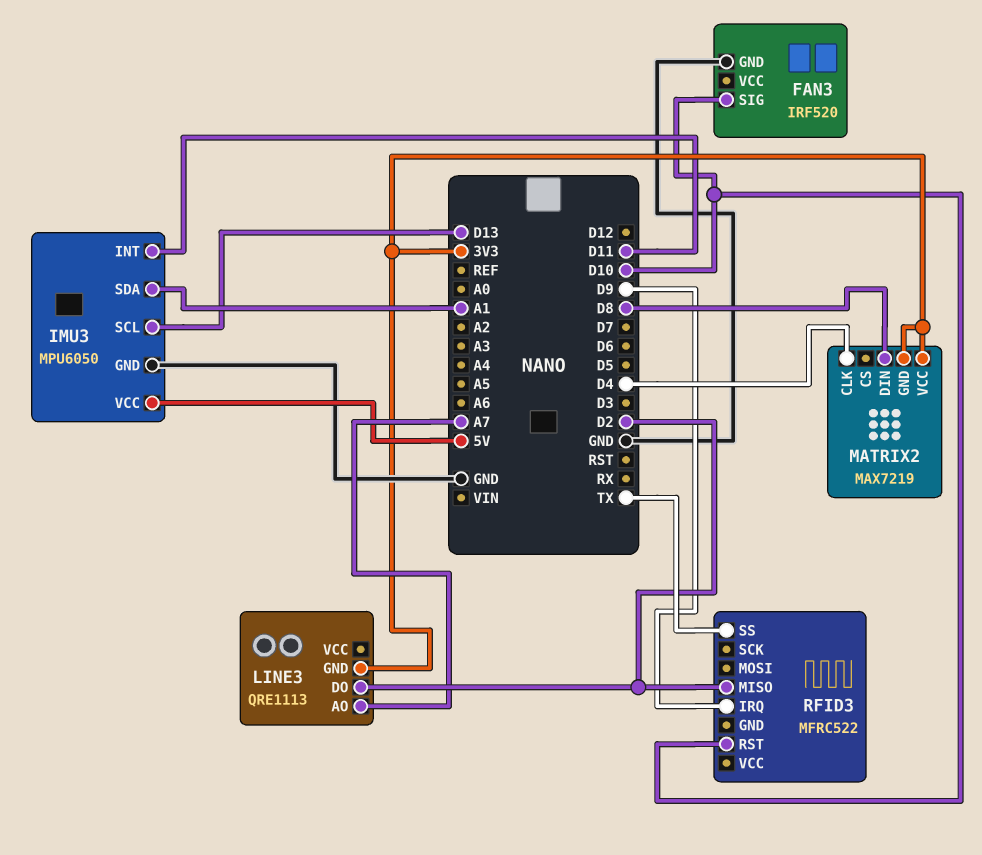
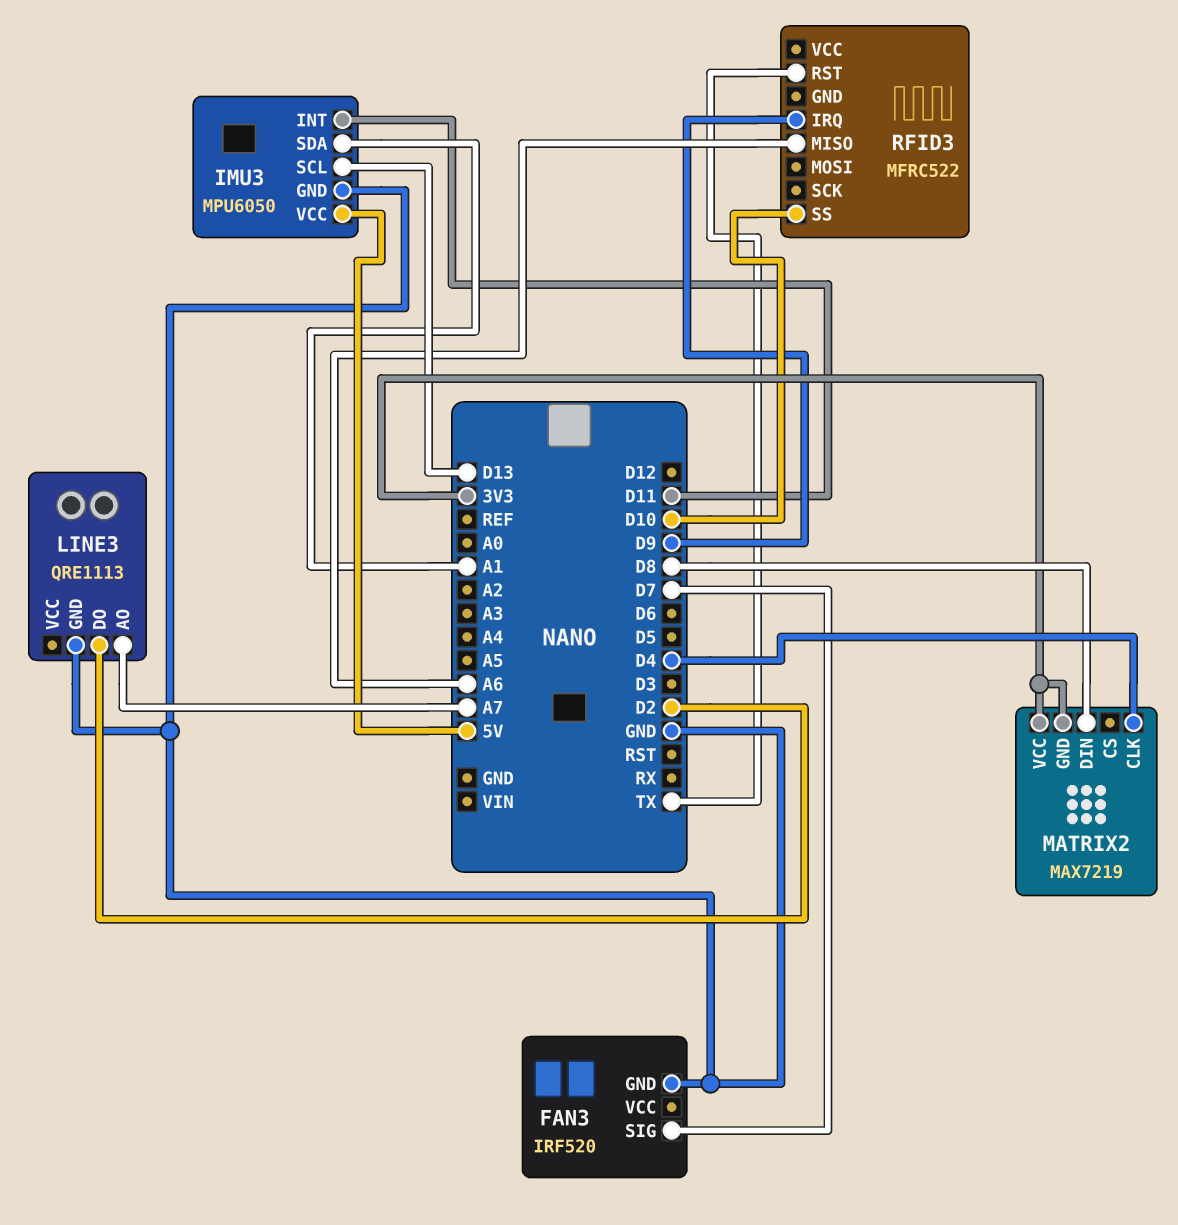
FAN3 pin SIG: D10 -> D7
LINE3 pin GND: 3V3 -> GND
RFID3 pin MISO: D2 -> A6
RFID3 pin RST: D10 -> TX
RFID3 pin SS: TX -> D10

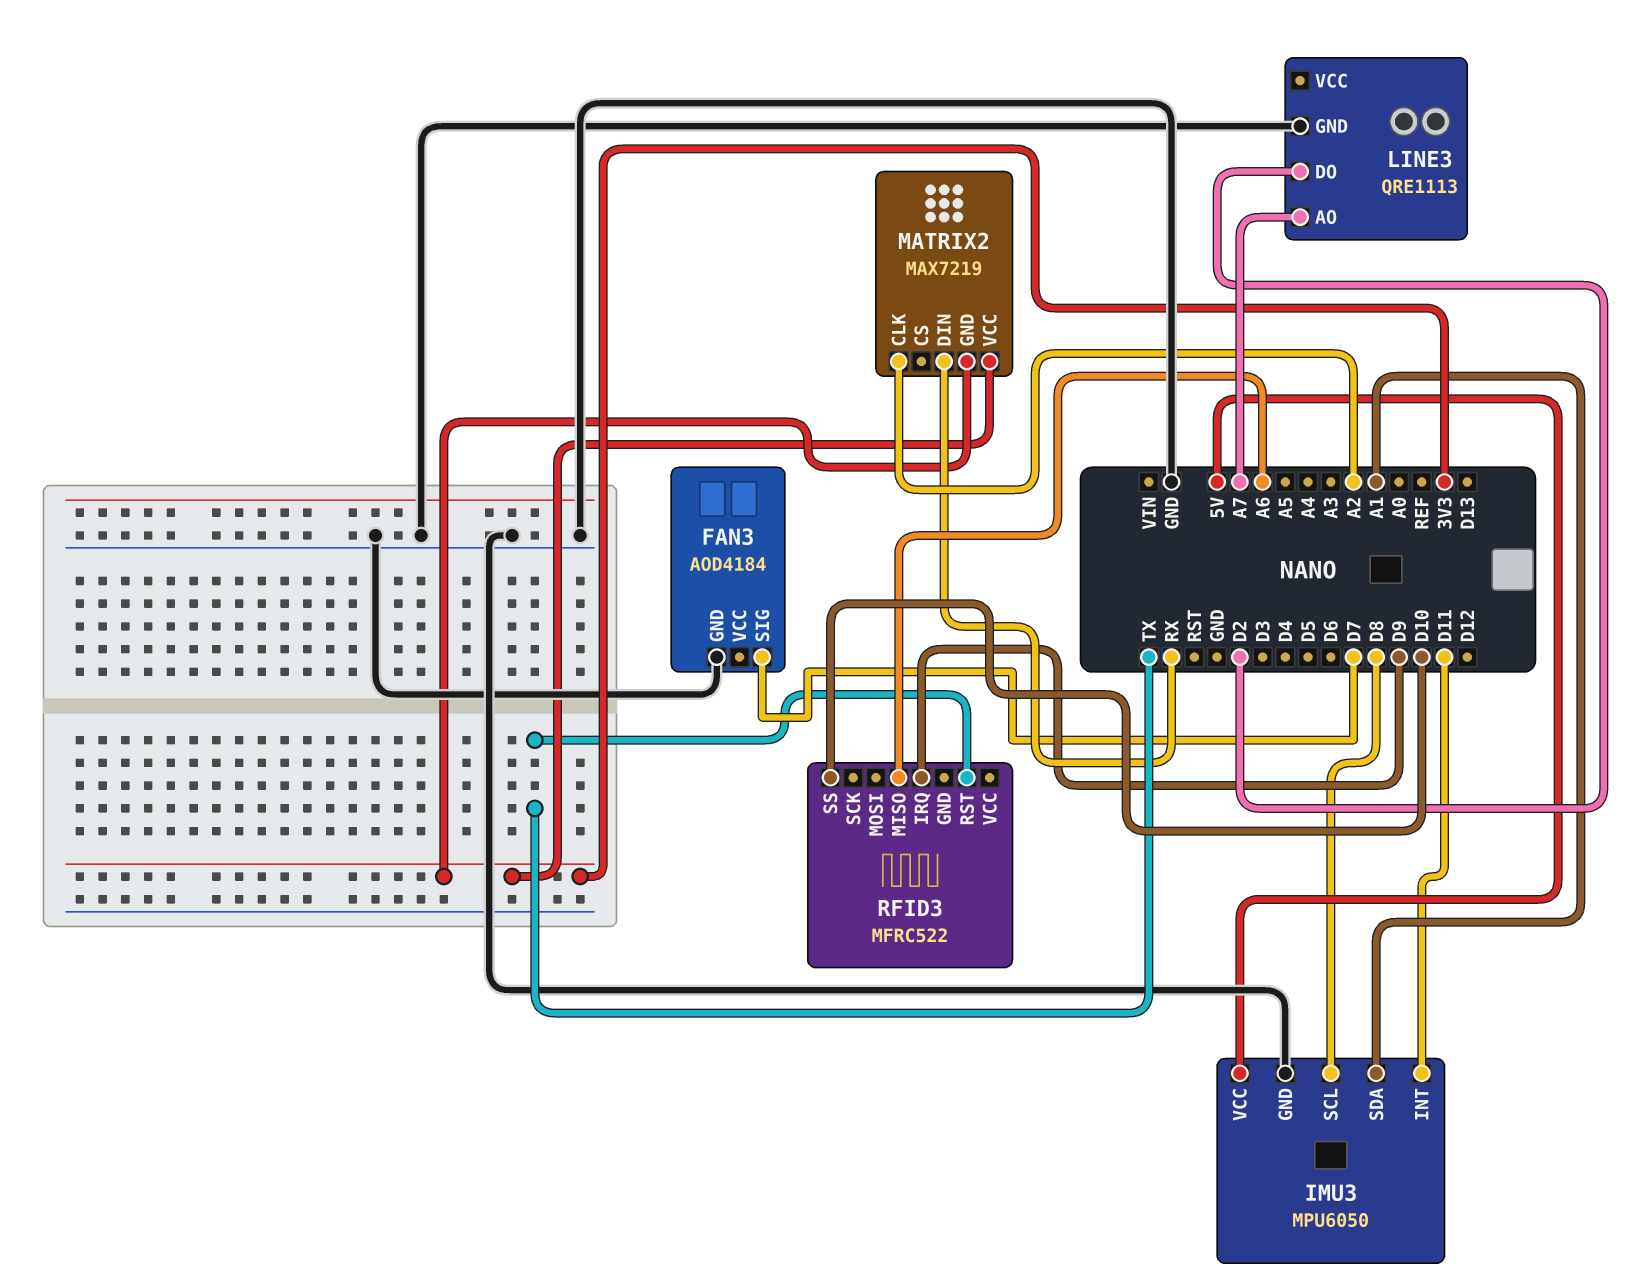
FAN3: IRF520 -> AOD4184
IMU3 pin SCL: D13 -> D8
MATRIX2 pin CLK: D4 -> A2
MATRIX2 pin DIN: D8 -> RX

